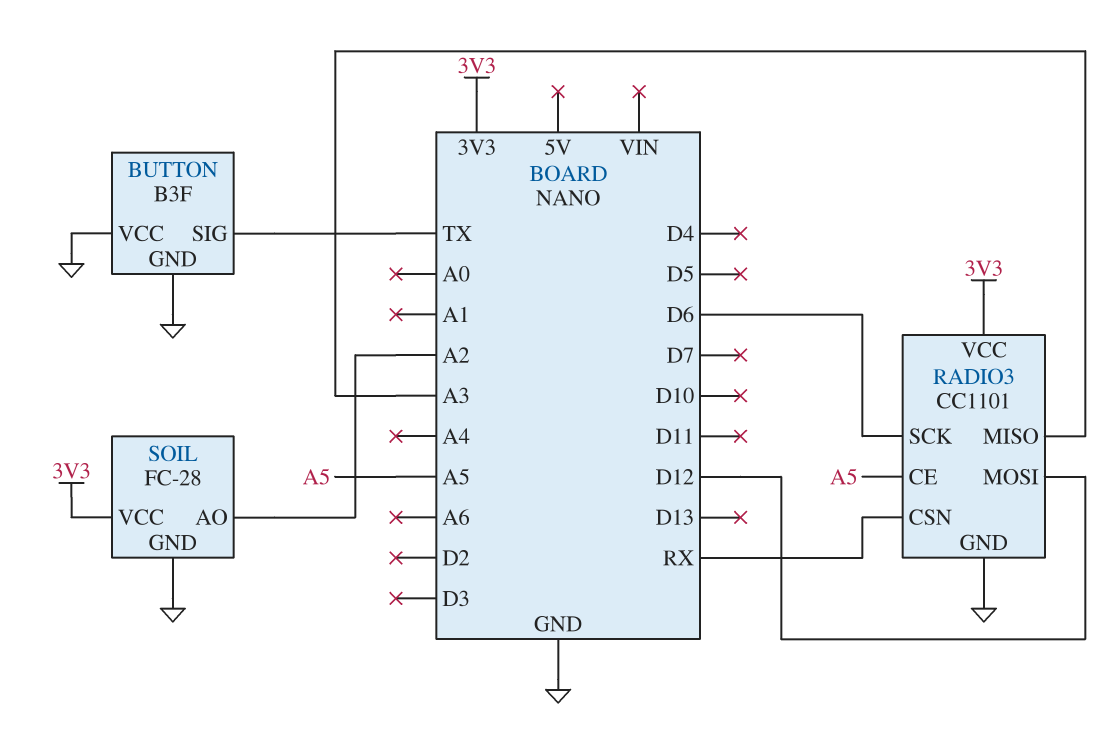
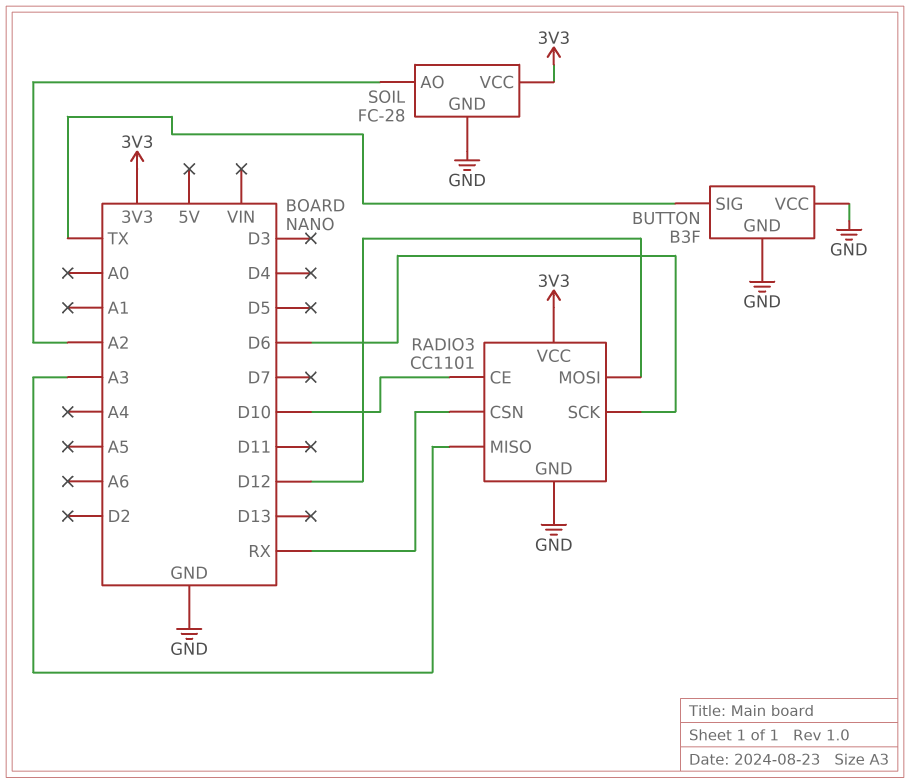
RADIO3 pin CE: A5 -> D10

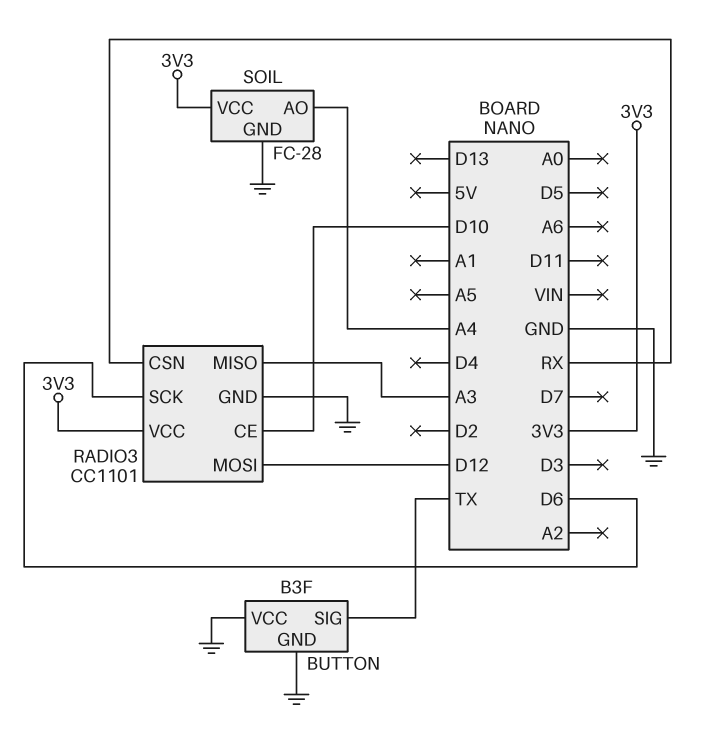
SOIL pin AO: A2 -> A4

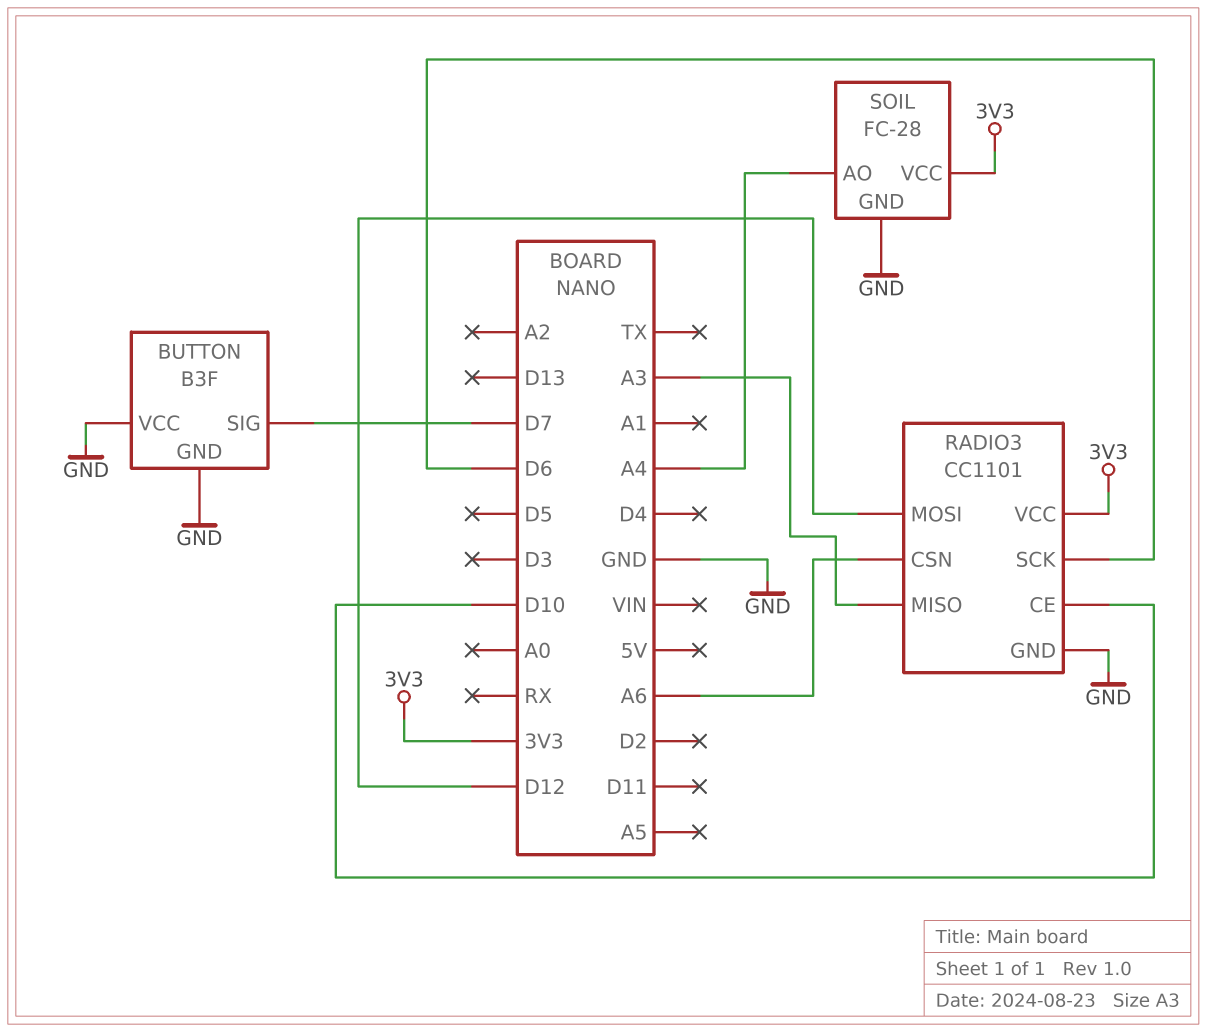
BUTTON pin SIG: TX -> D7
RADIO3 pin CSN: RX -> A6

